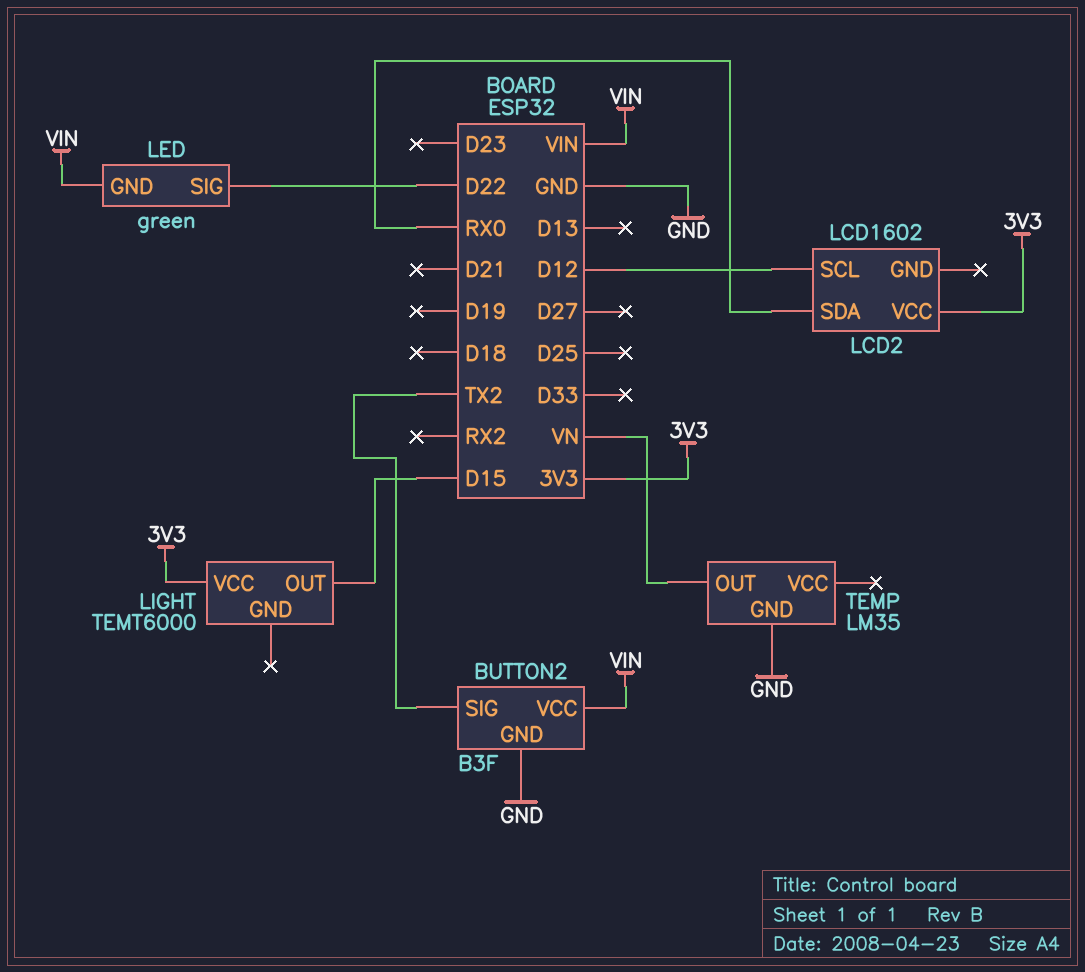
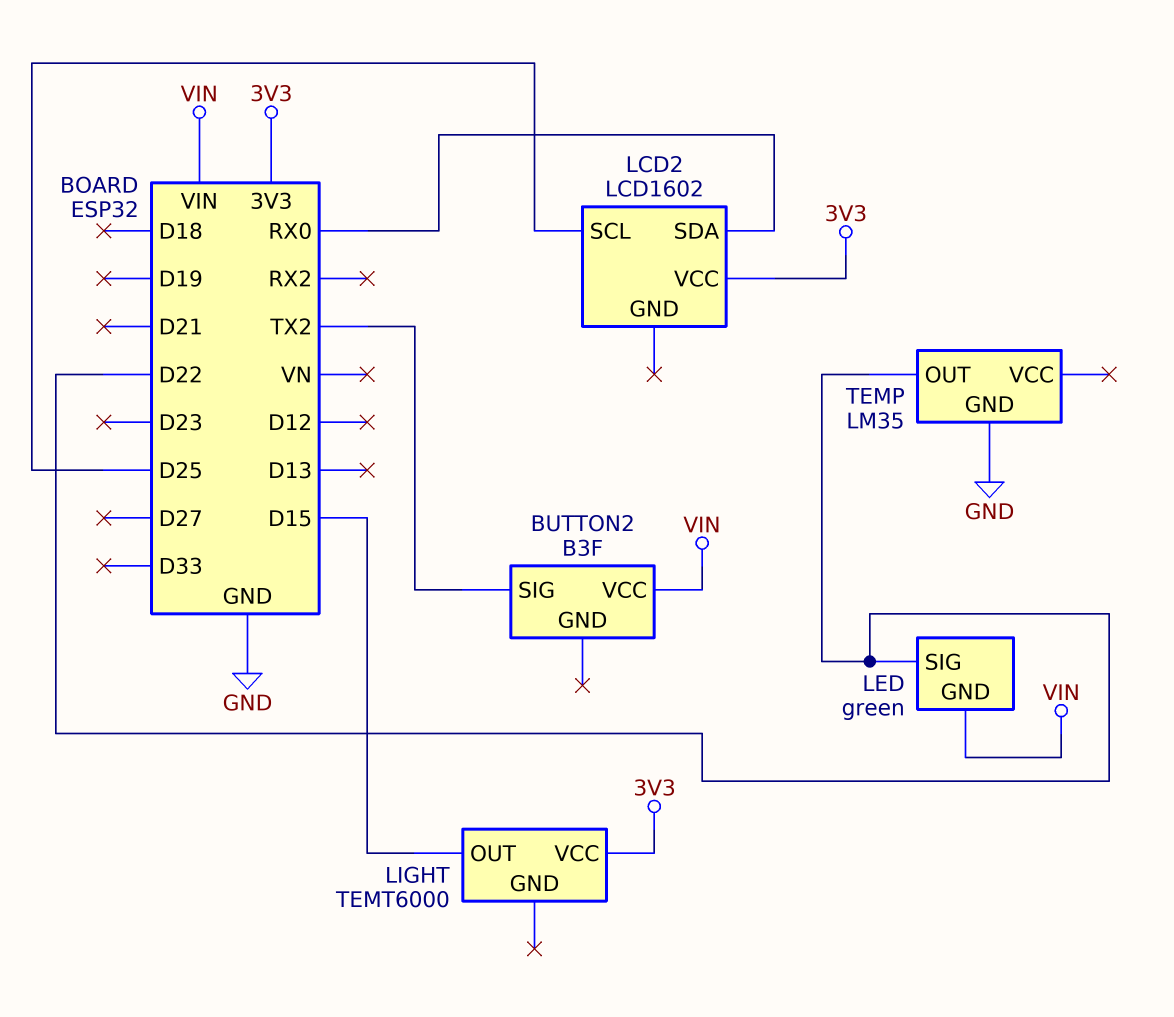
BUTTON2 pin GND: GND -> none
LCD2 pin SCL: D12 -> D25
TEMP pin OUT: VN -> D22

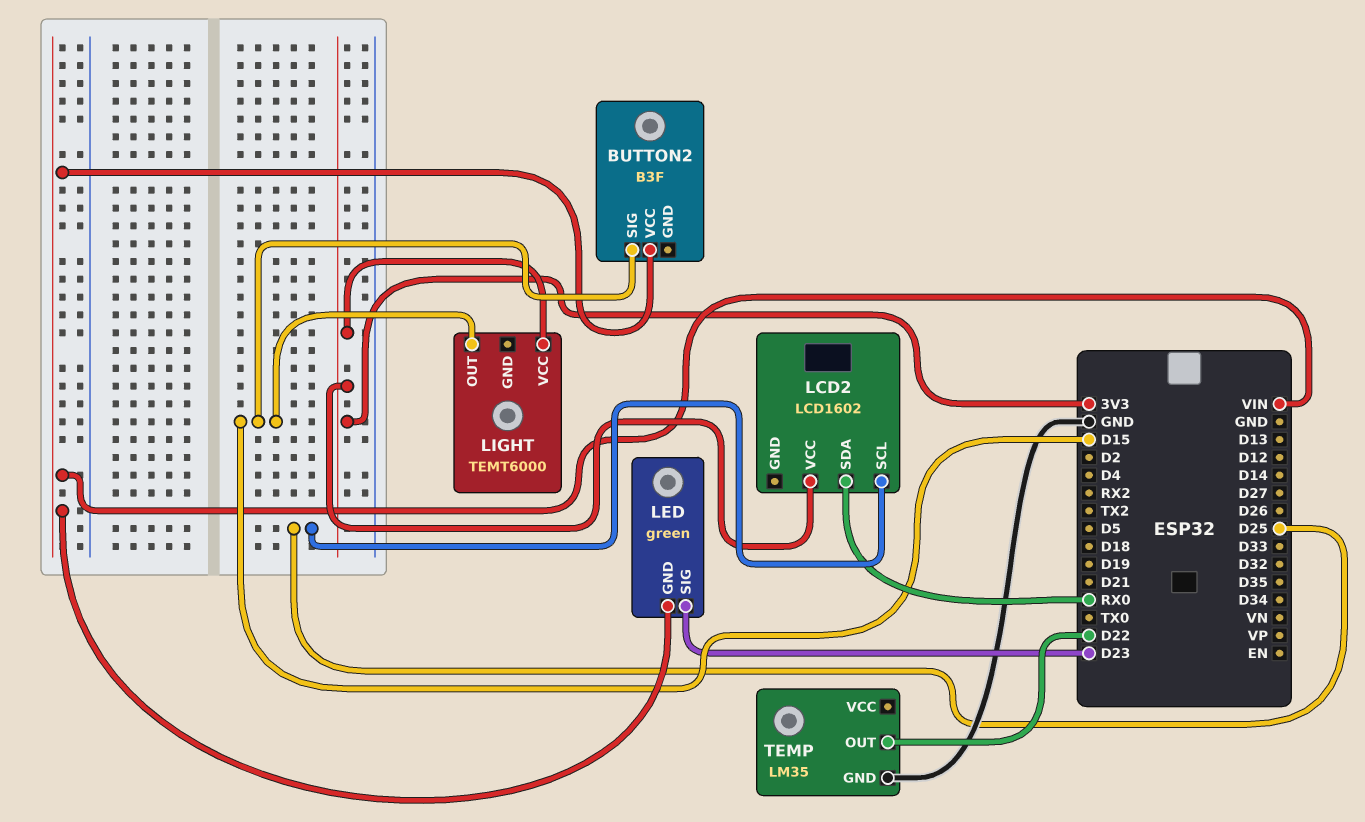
BUTTON2 pin SIG: TX2 -> D15
LED pin SIG: D22 -> D23

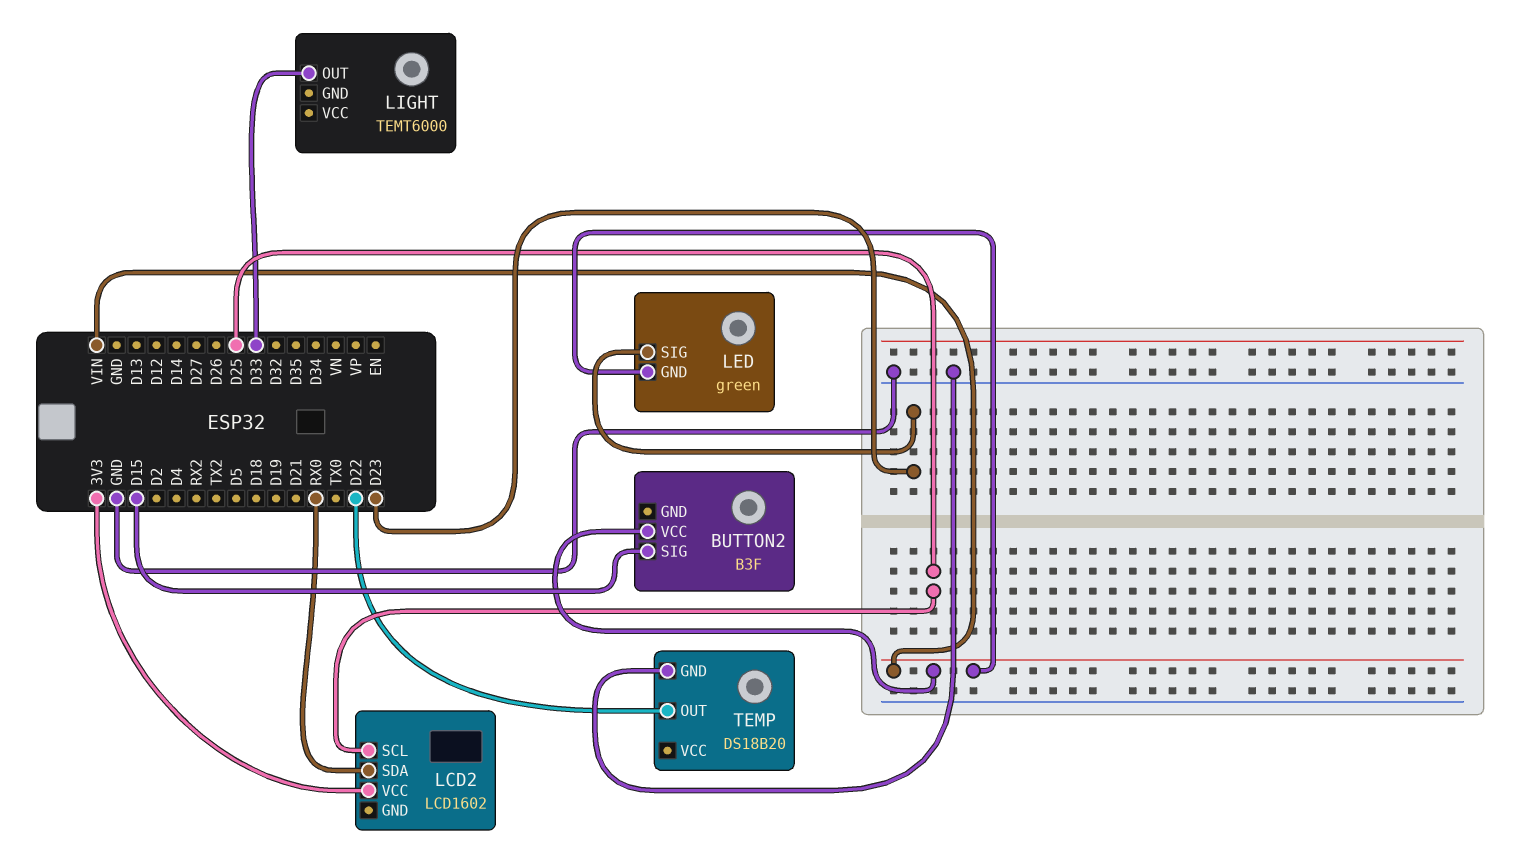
LIGHT pin OUT: D15 -> D33
LIGHT pin VCC: 3V3 -> none
TEMP: LM35 -> DS18B20

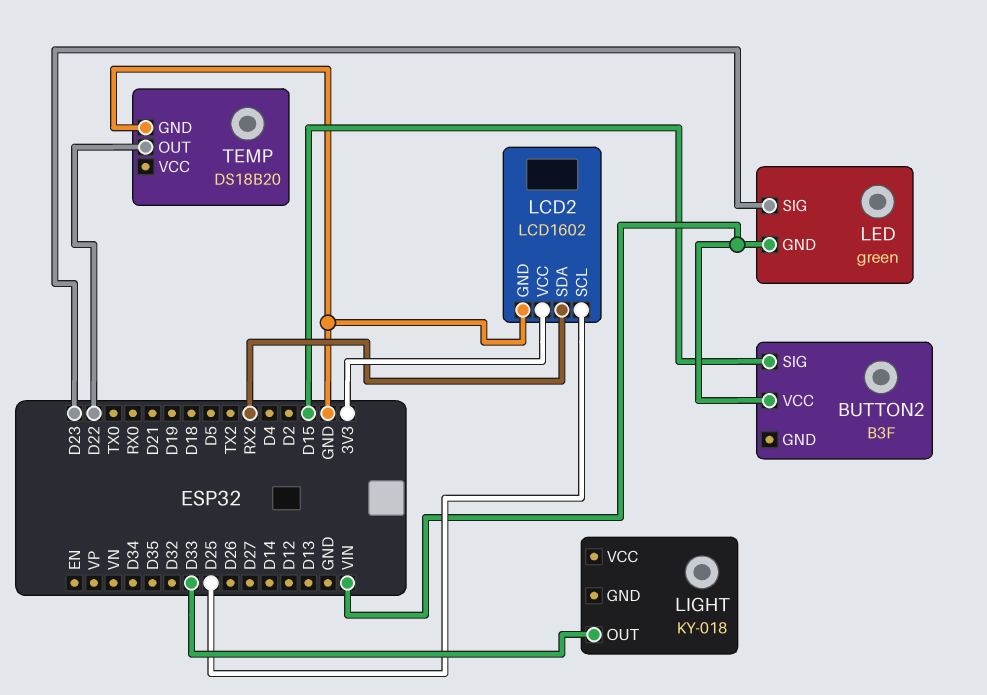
LCD2 pin GND: none -> GND
LCD2 pin SDA: RX0 -> RX2
LIGHT: TEMT6000 -> KY-018

